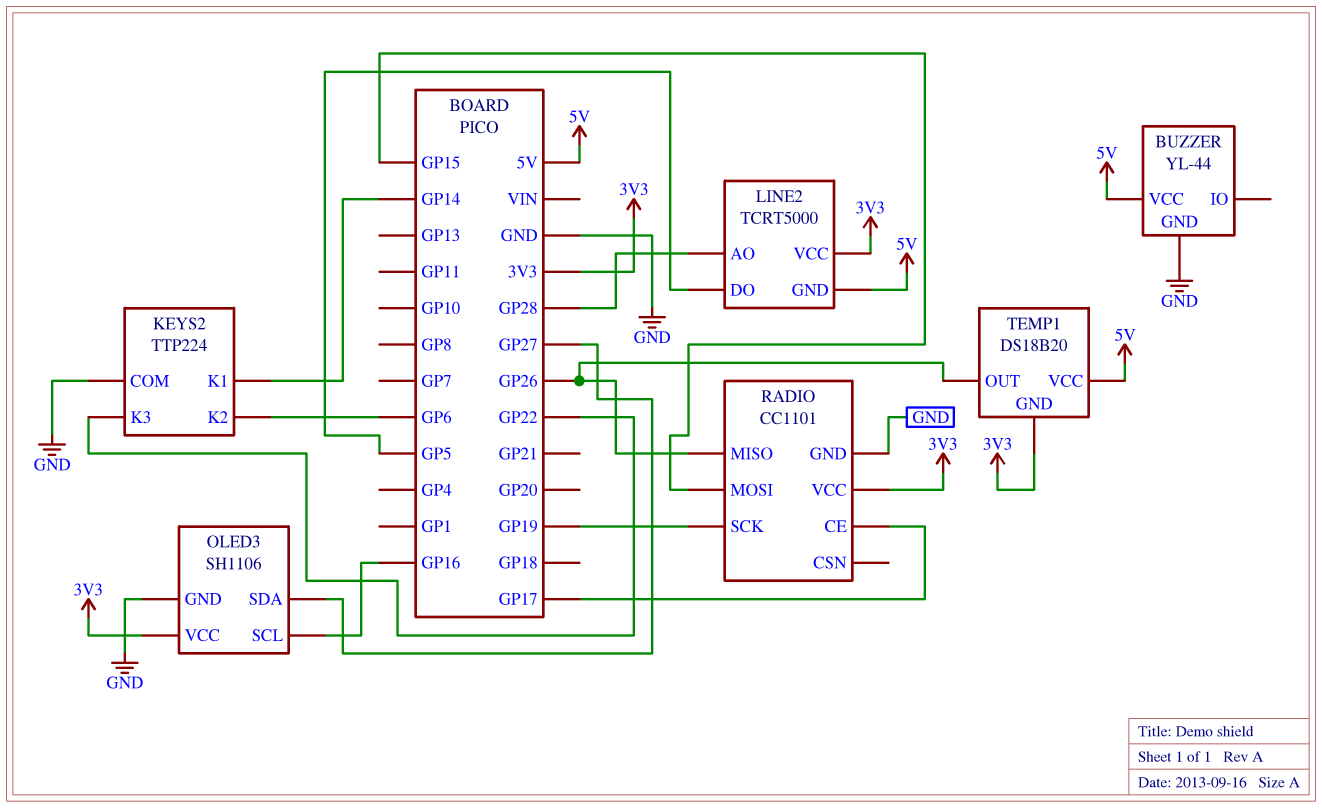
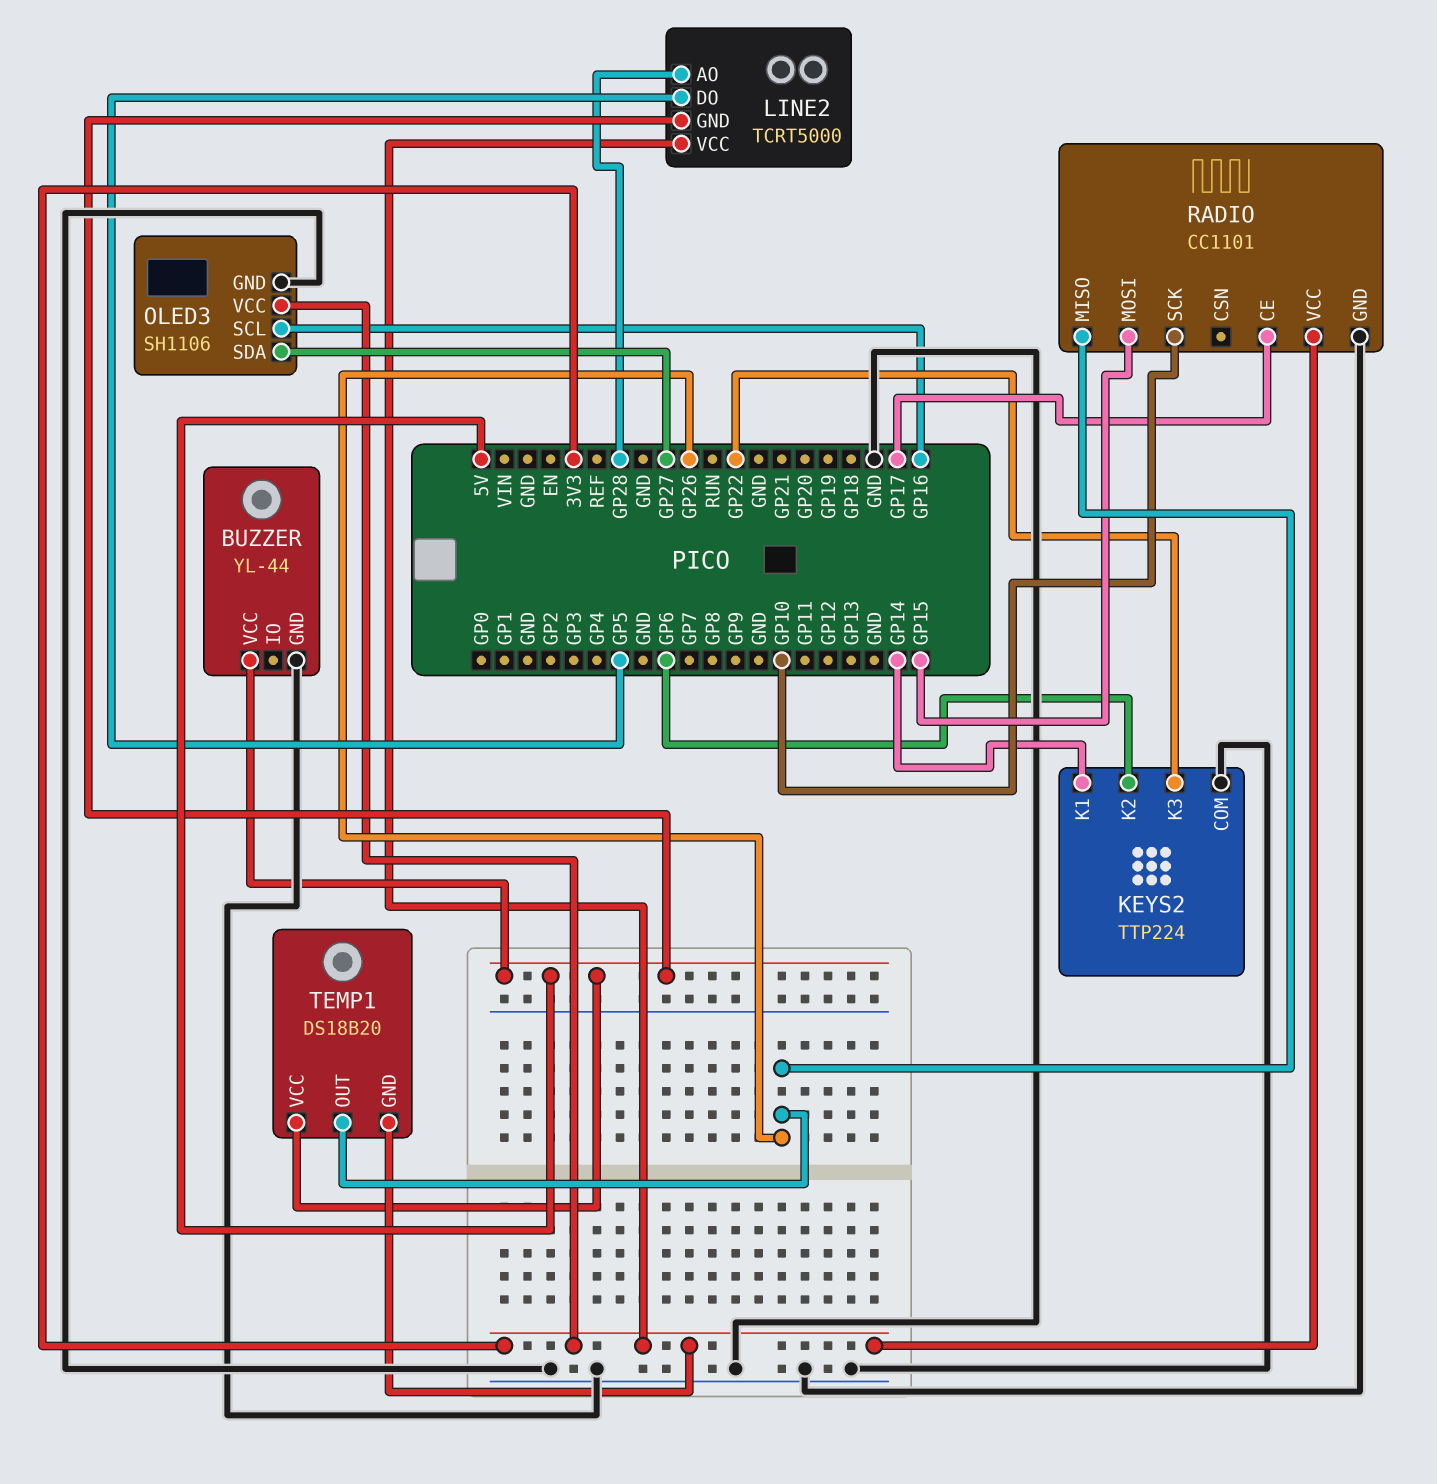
RADIO pin SCK: GP19 -> GP10

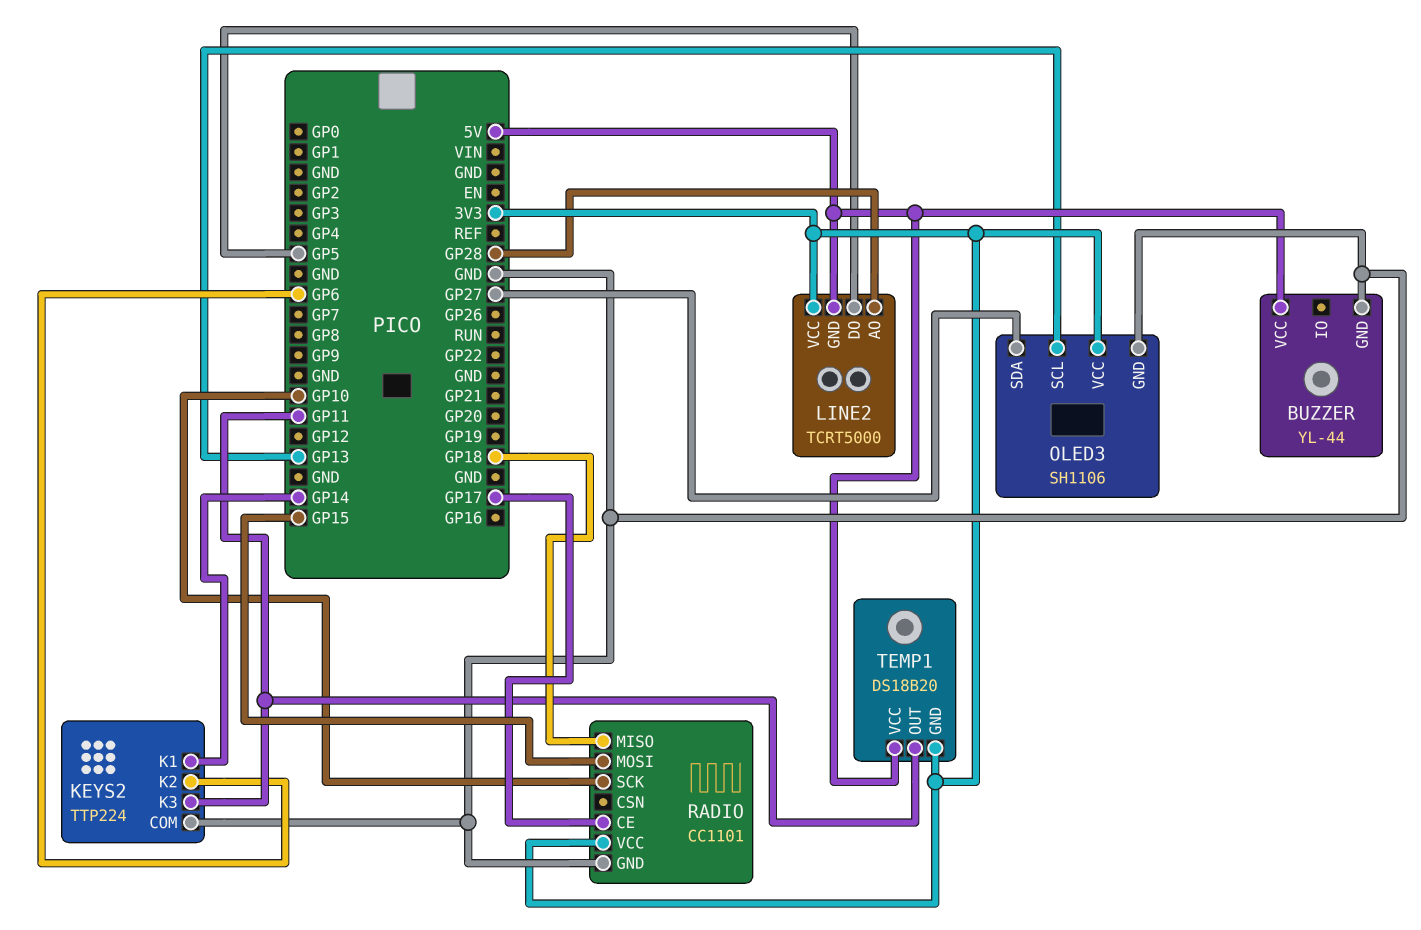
KEYS2 pin K3: GP22 -> GP11
OLED3 pin SCL: GP16 -> GP13
RADIO pin MISO: GP26 -> GP18
TEMP1 pin OUT: GP26 -> GP11

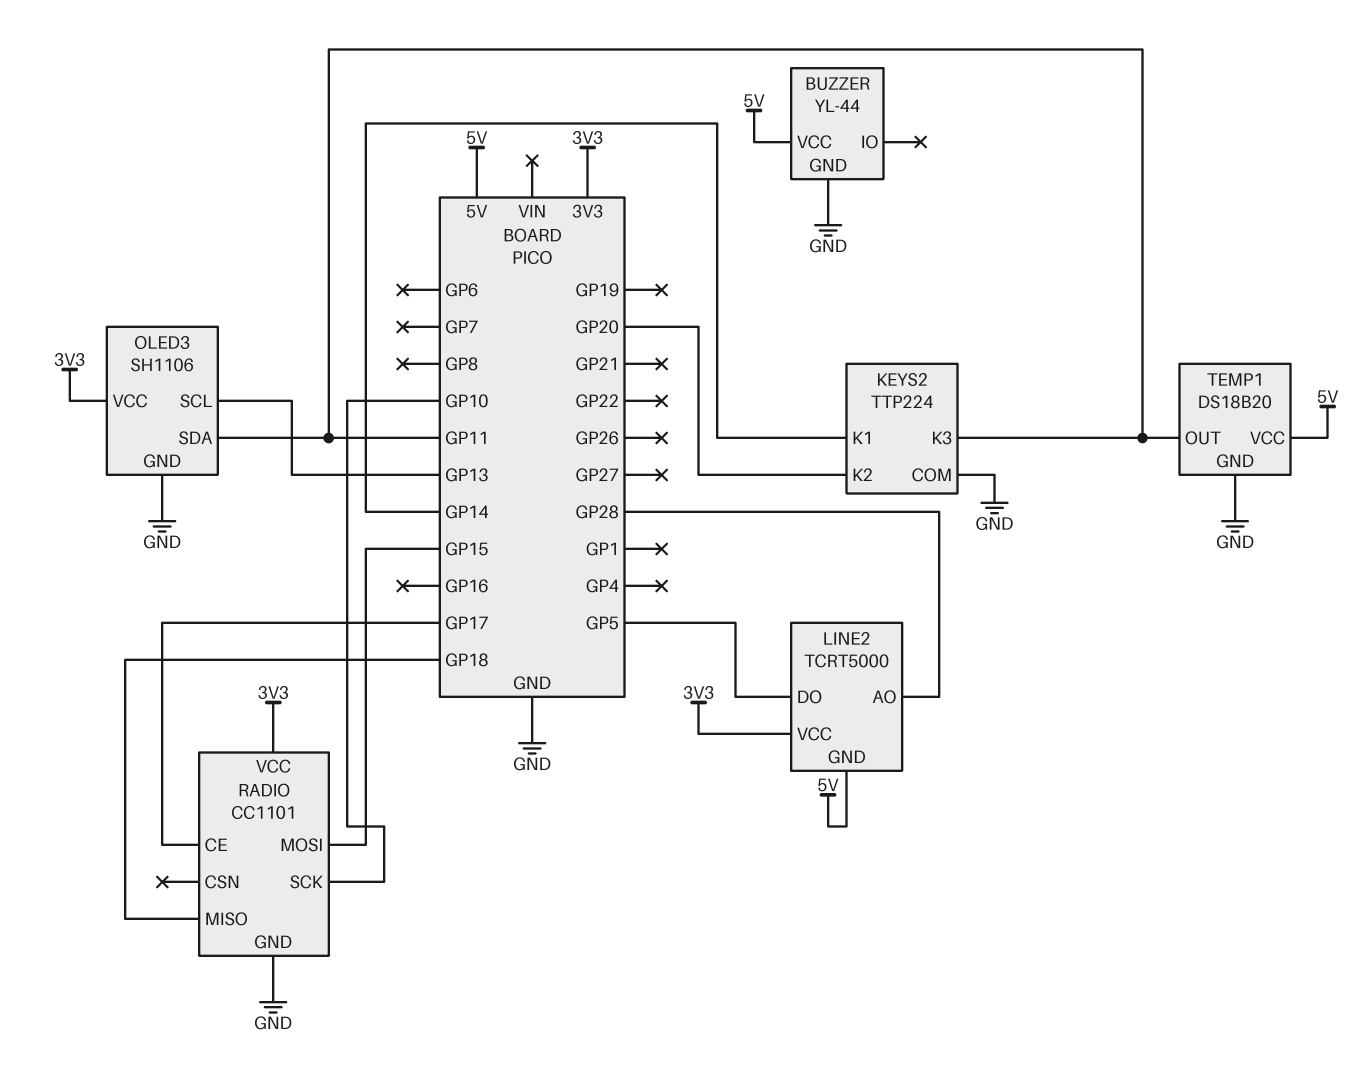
KEYS2 pin K2: GP6 -> GP20
OLED3 pin SDA: GP27 -> GP11
TEMP1 pin GND: 3V3 -> GND

